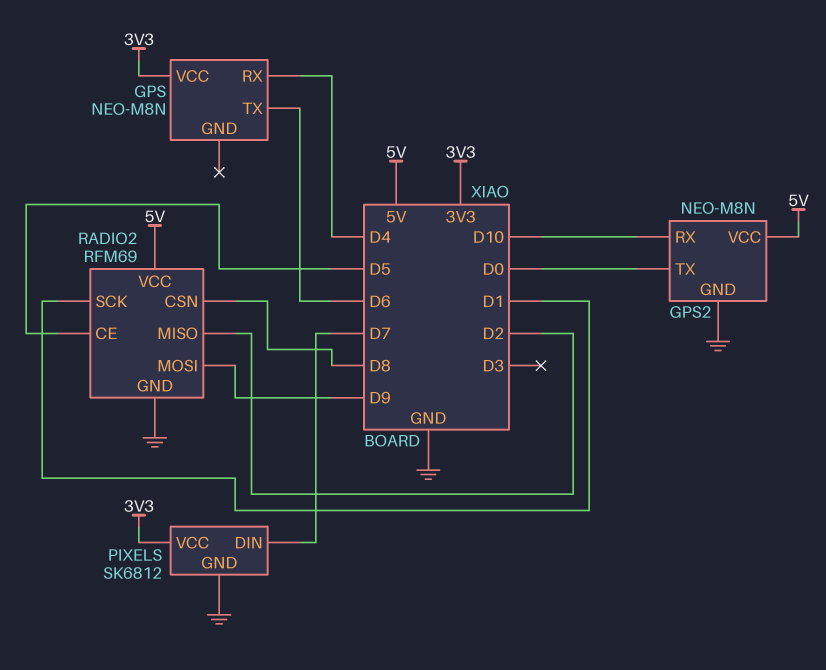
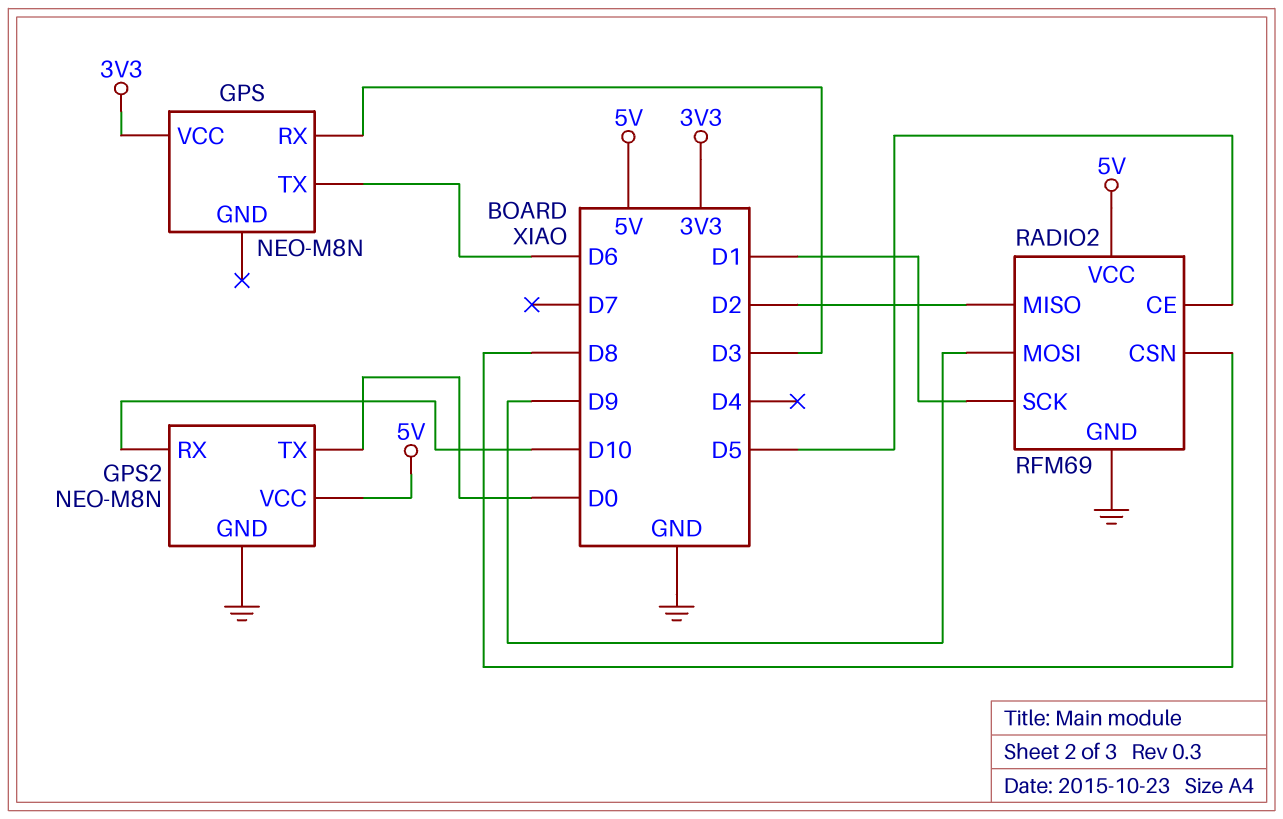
GPS pin RX: D4 -> D3
PIXELS: SK6812 -> none
PIXELS pin DIN: D7 -> none
PIXELS pin GND: GND -> none
PIXELS pin VCC: 3V3 -> none

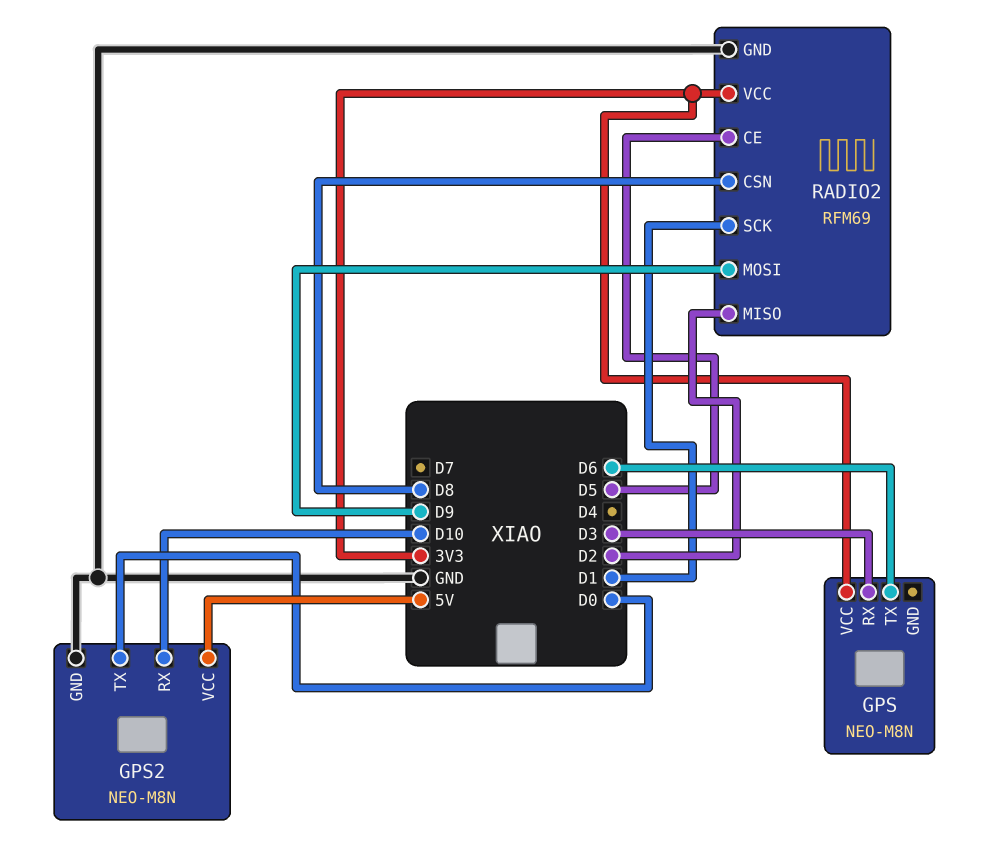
RADIO2 pin VCC: 5V -> 3V3

